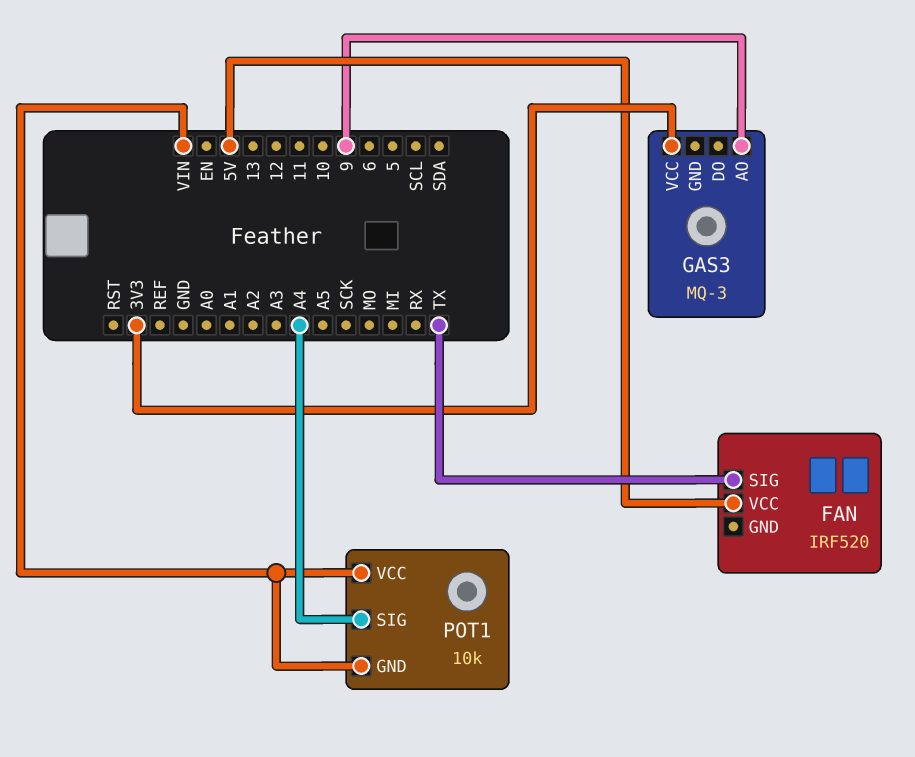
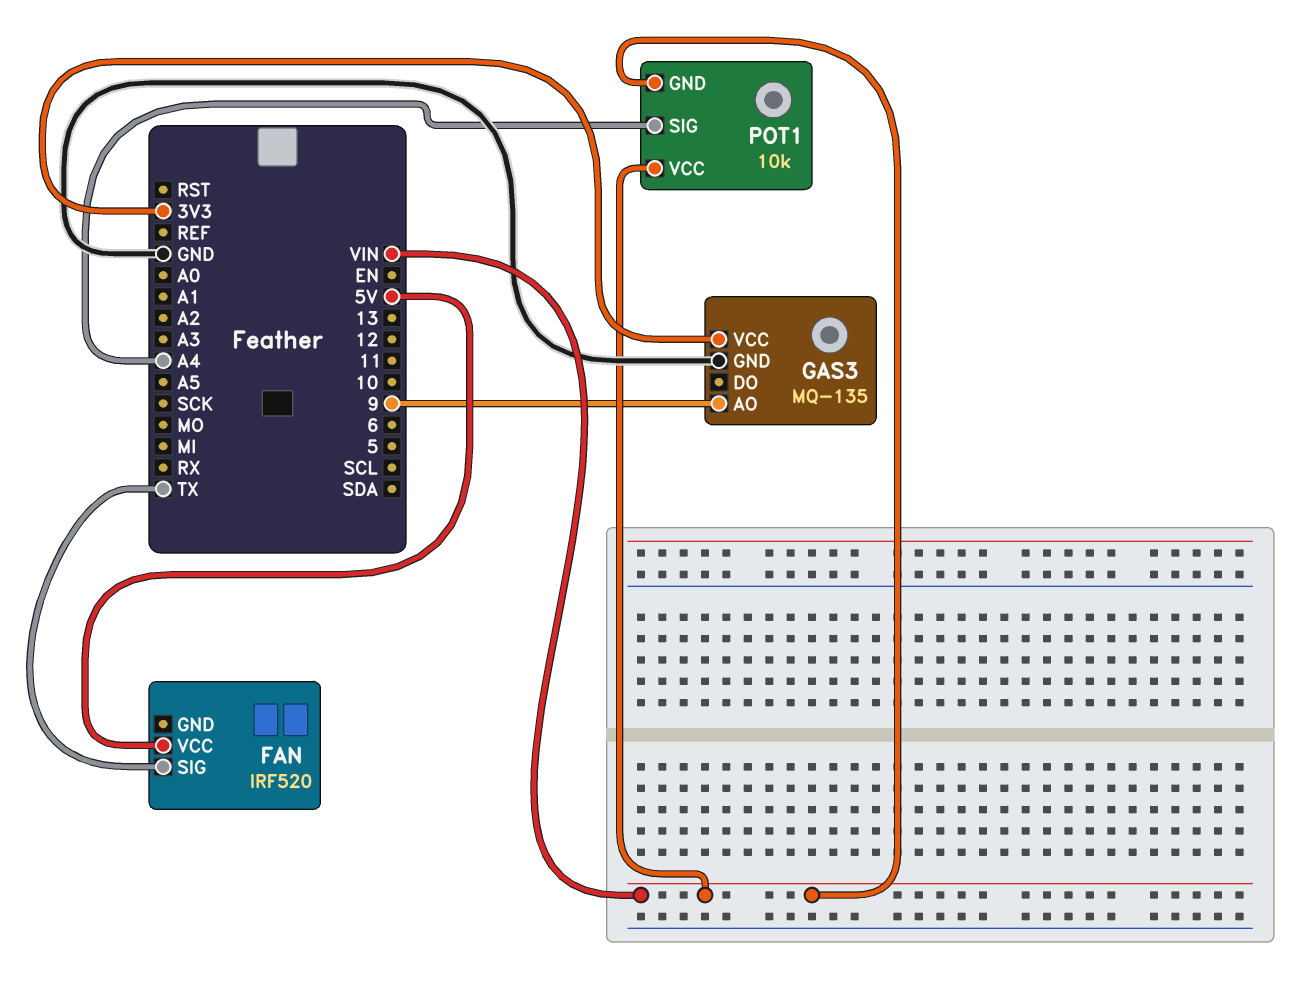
GAS3: MQ-3 -> MQ-135
GAS3 pin GND: none -> GND

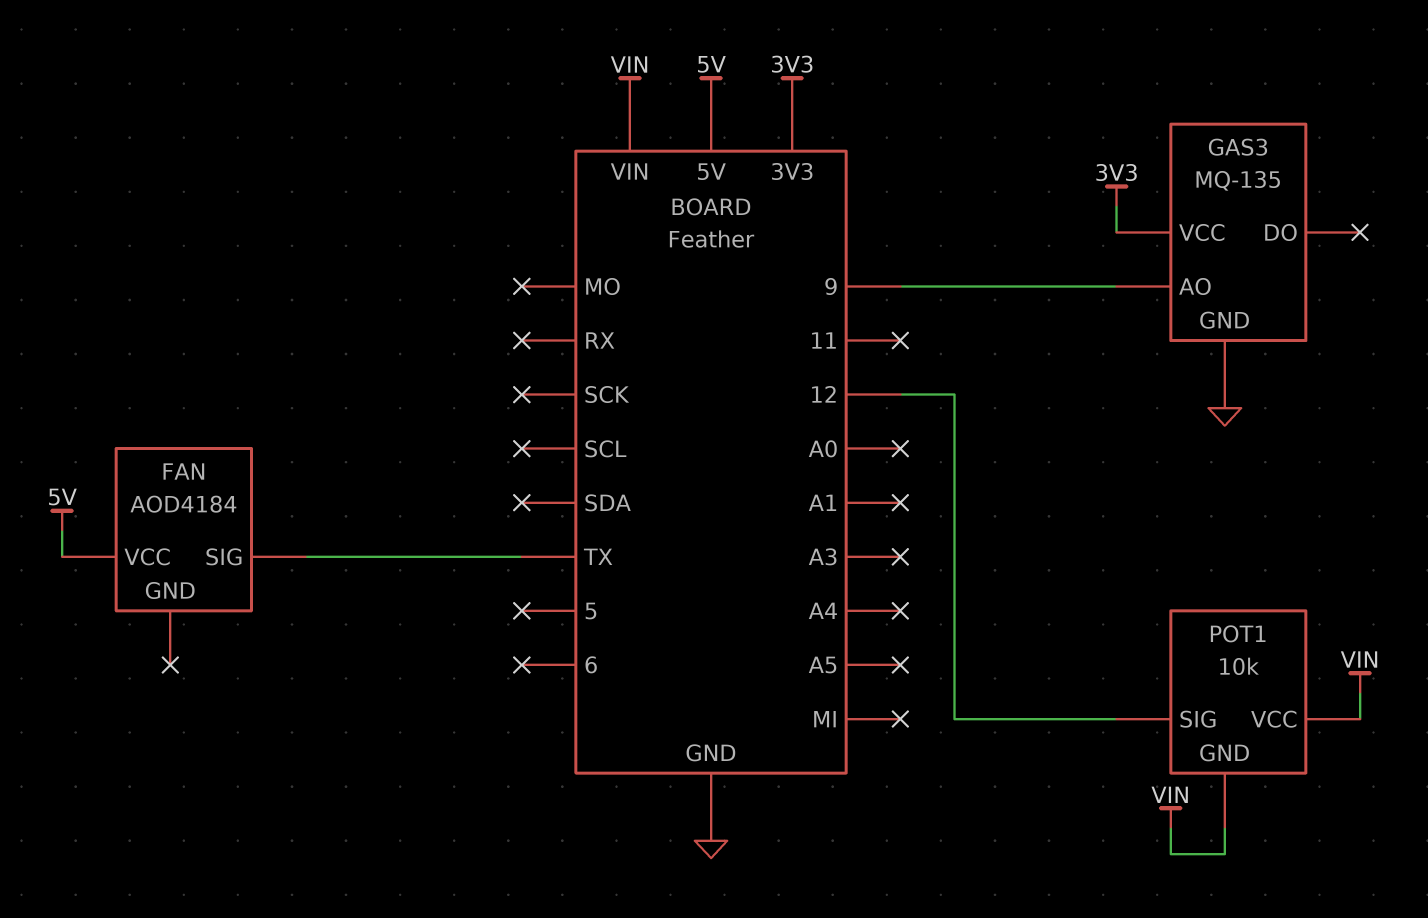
FAN: IRF520 -> AOD4184
POT1 pin SIG: A4 -> 12

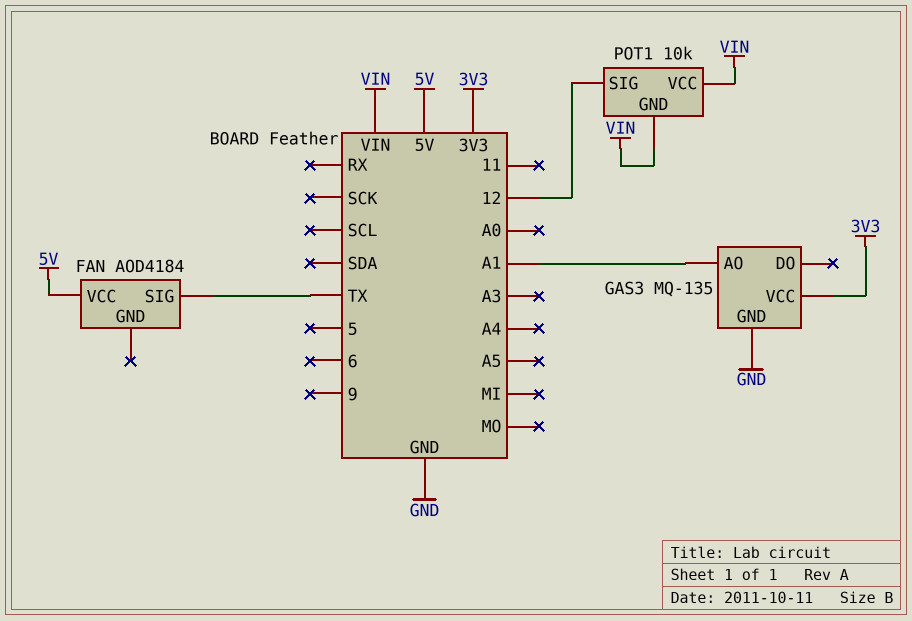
GAS3 pin AO: 9 -> A1

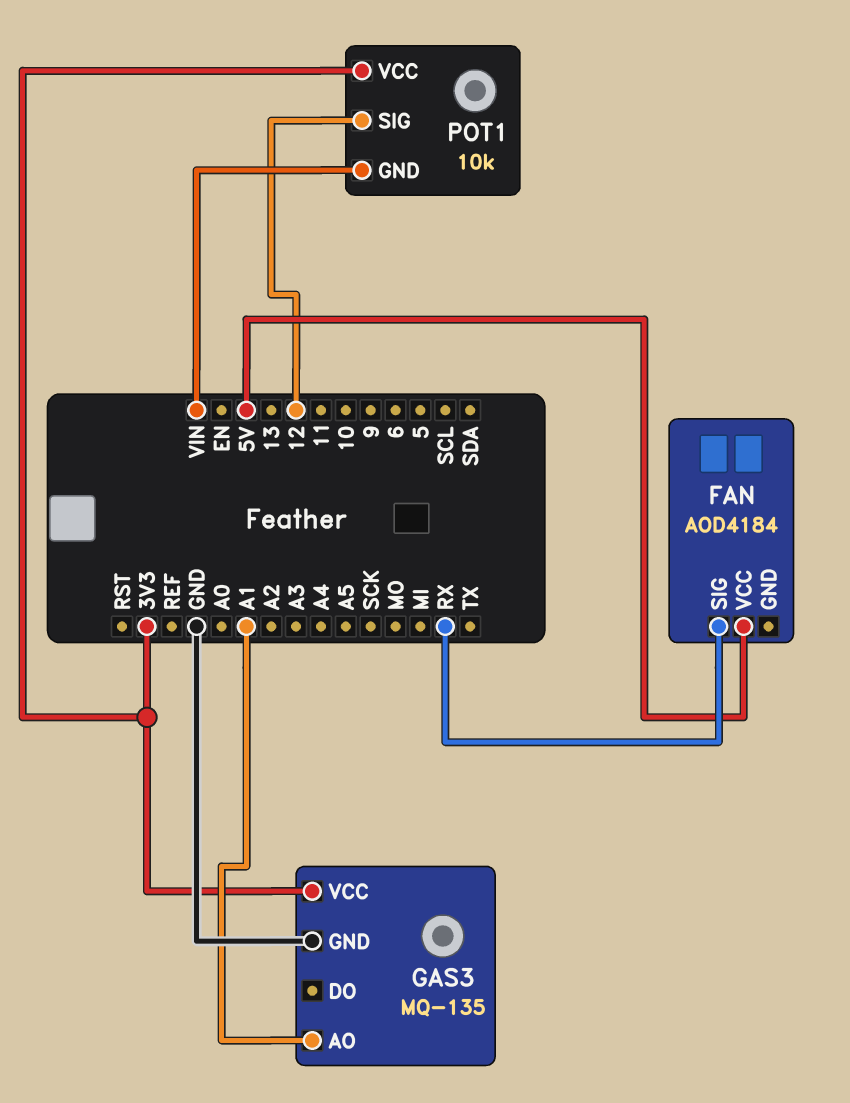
FAN pin SIG: TX -> RX
POT1 pin VCC: VIN -> 3V3

